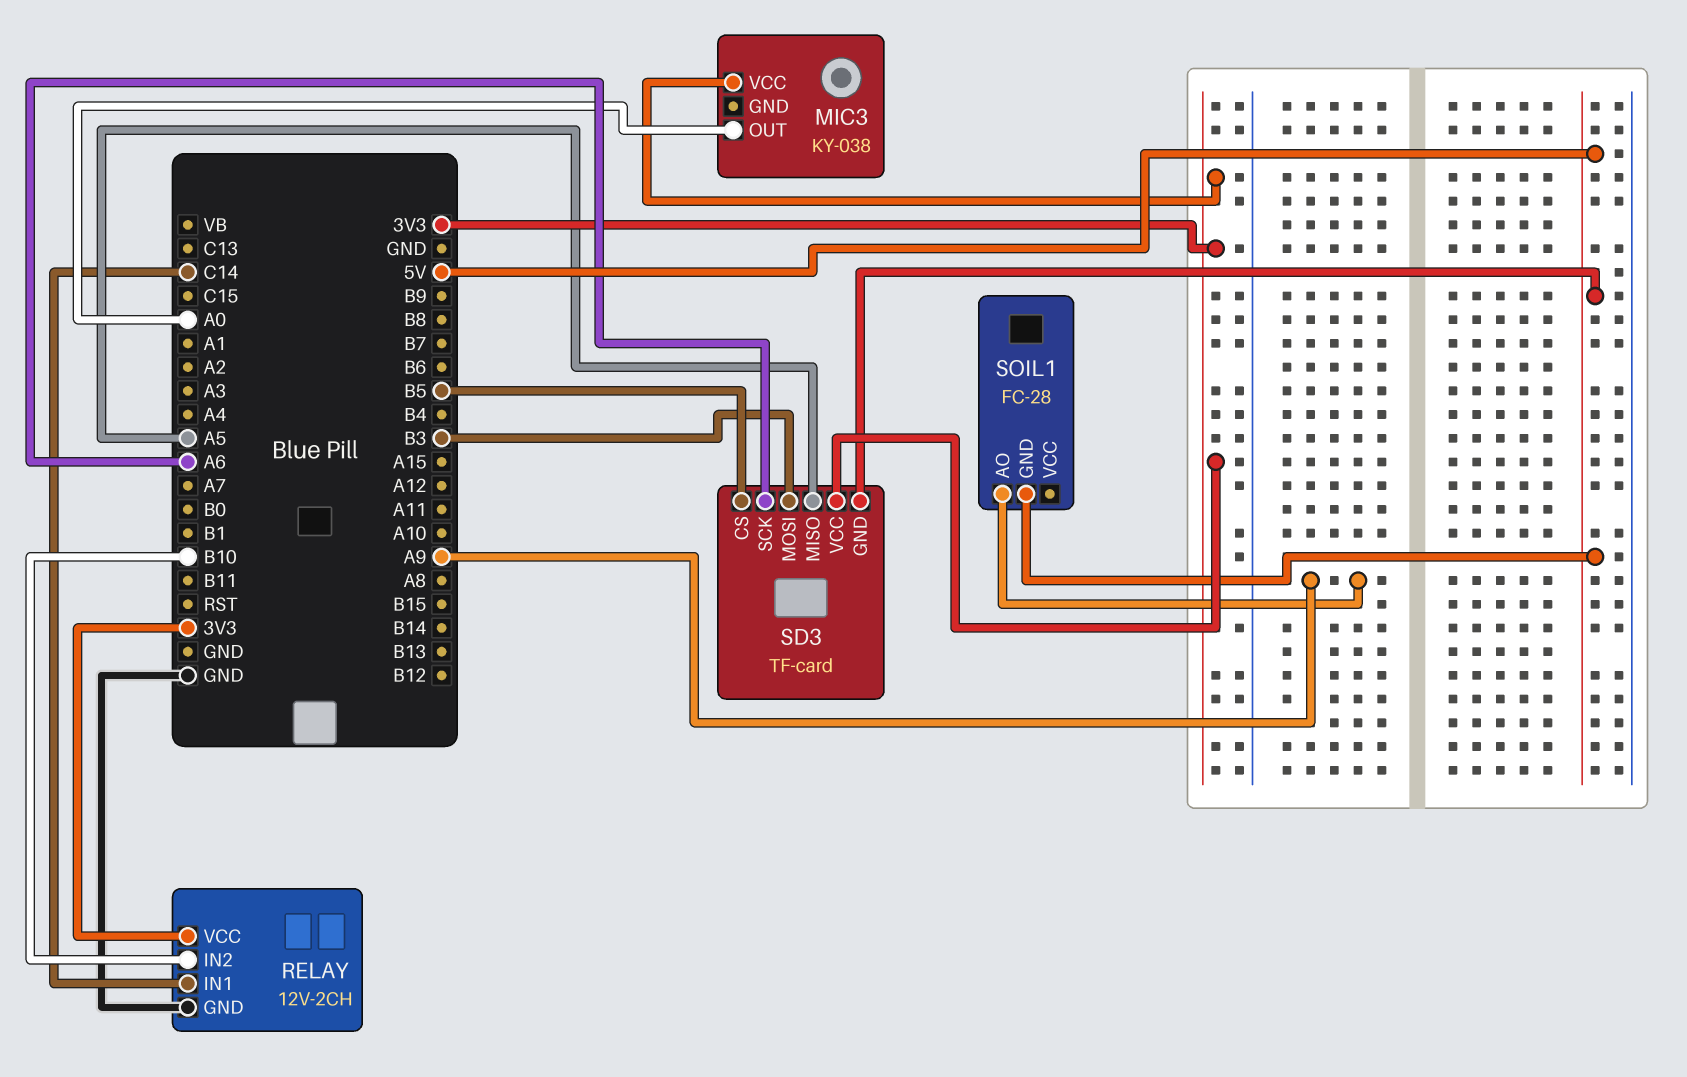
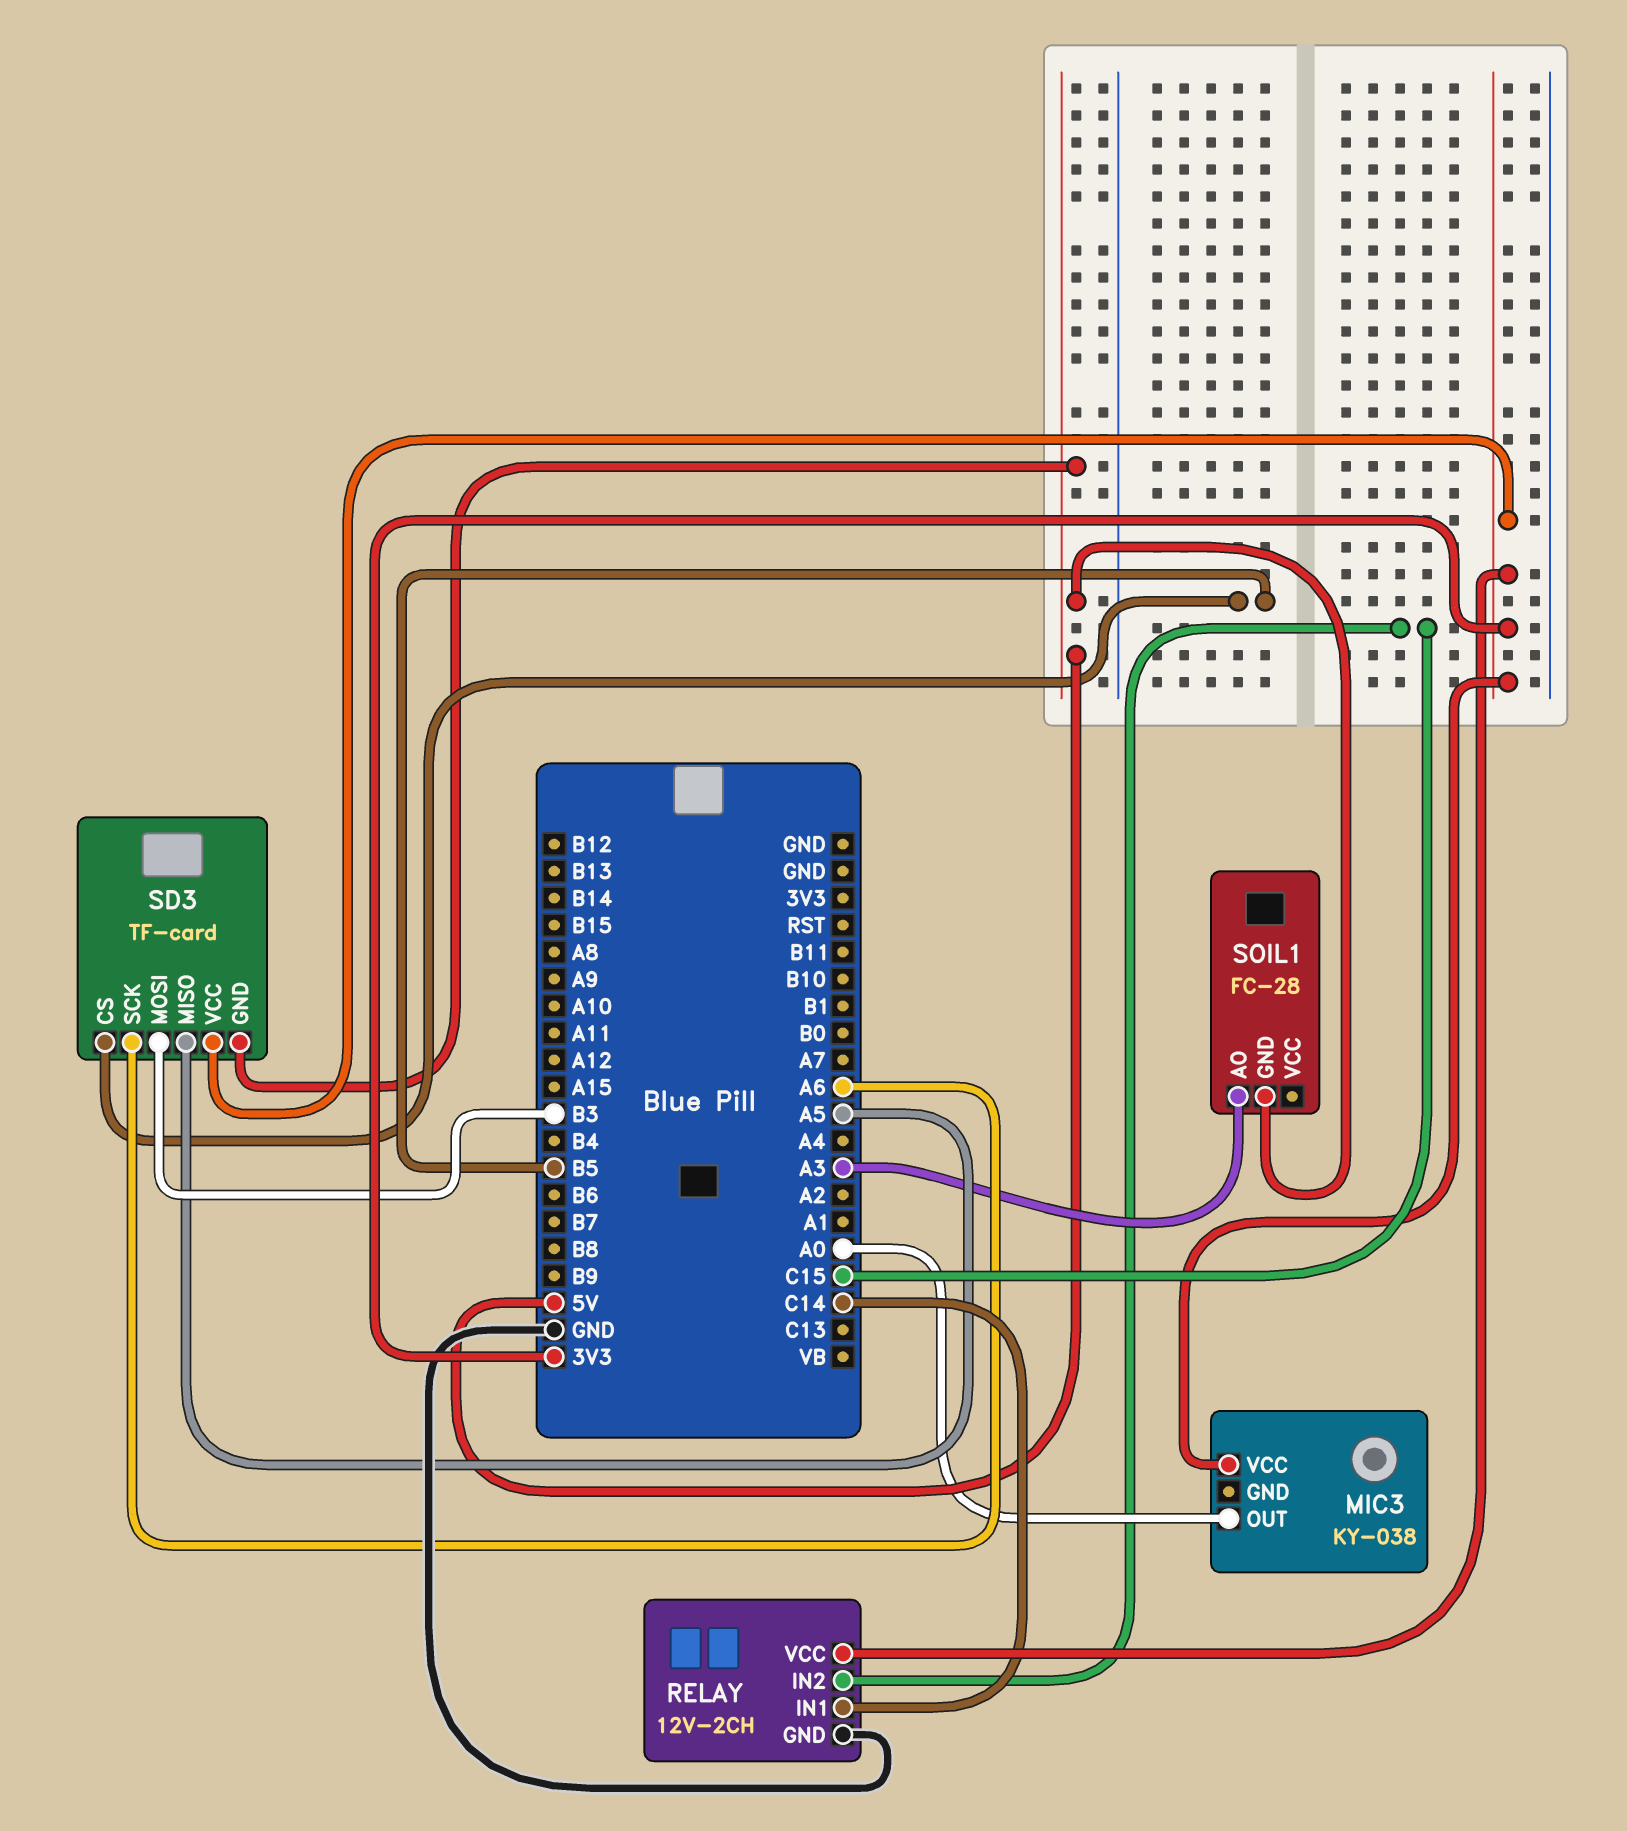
RELAY pin IN2: B10 -> C15
SOIL1 pin AO: A9 -> A3

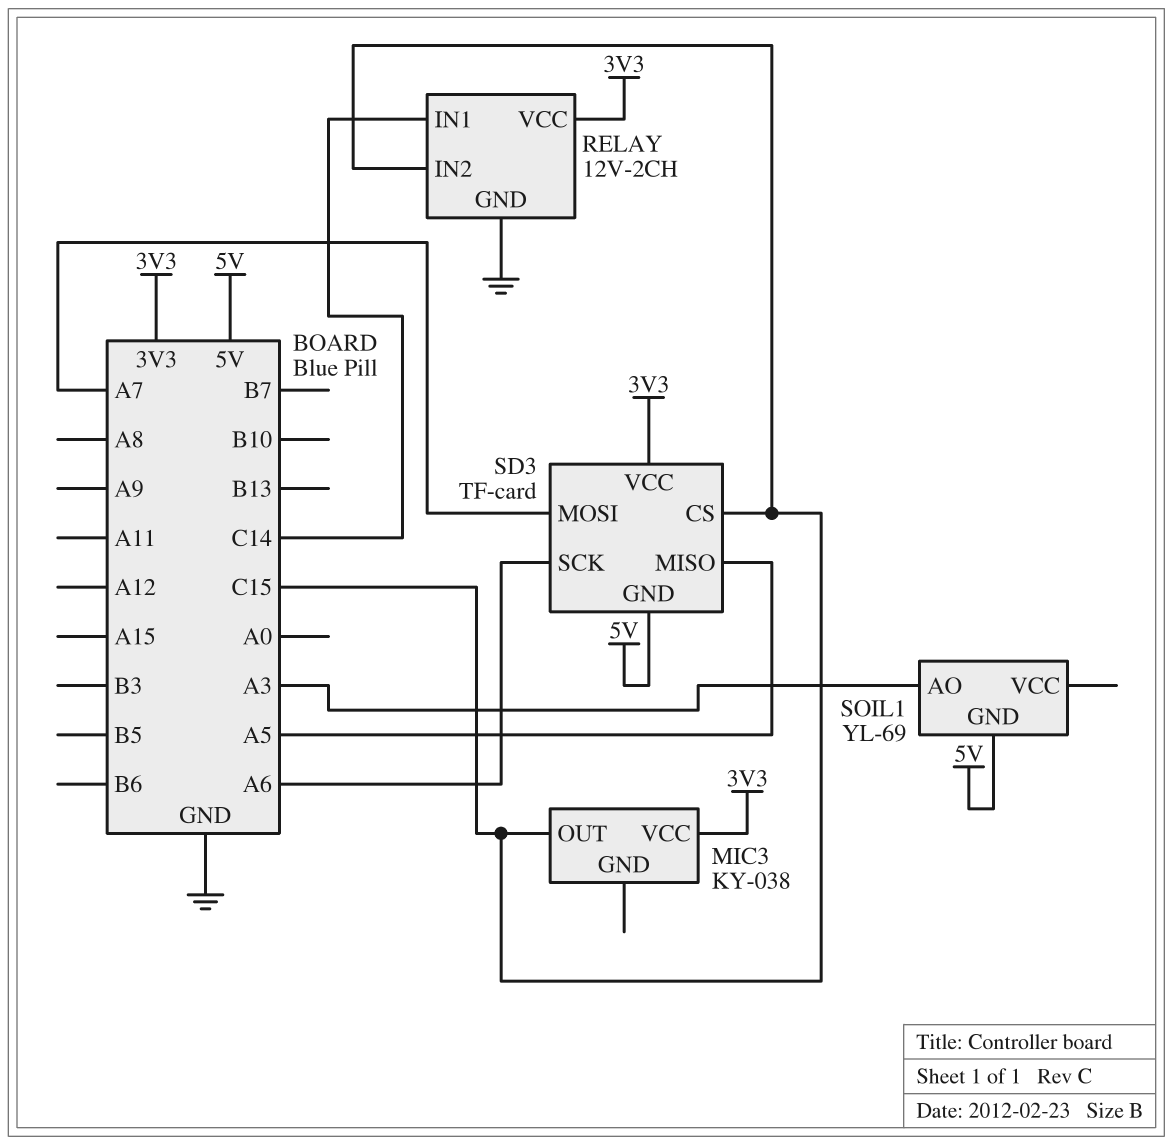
MIC3 pin OUT: A0 -> C15
SD3 pin CS: B5 -> C15
SD3 pin MOSI: B3 -> A7
SOIL1: FC-28 -> YL-69

